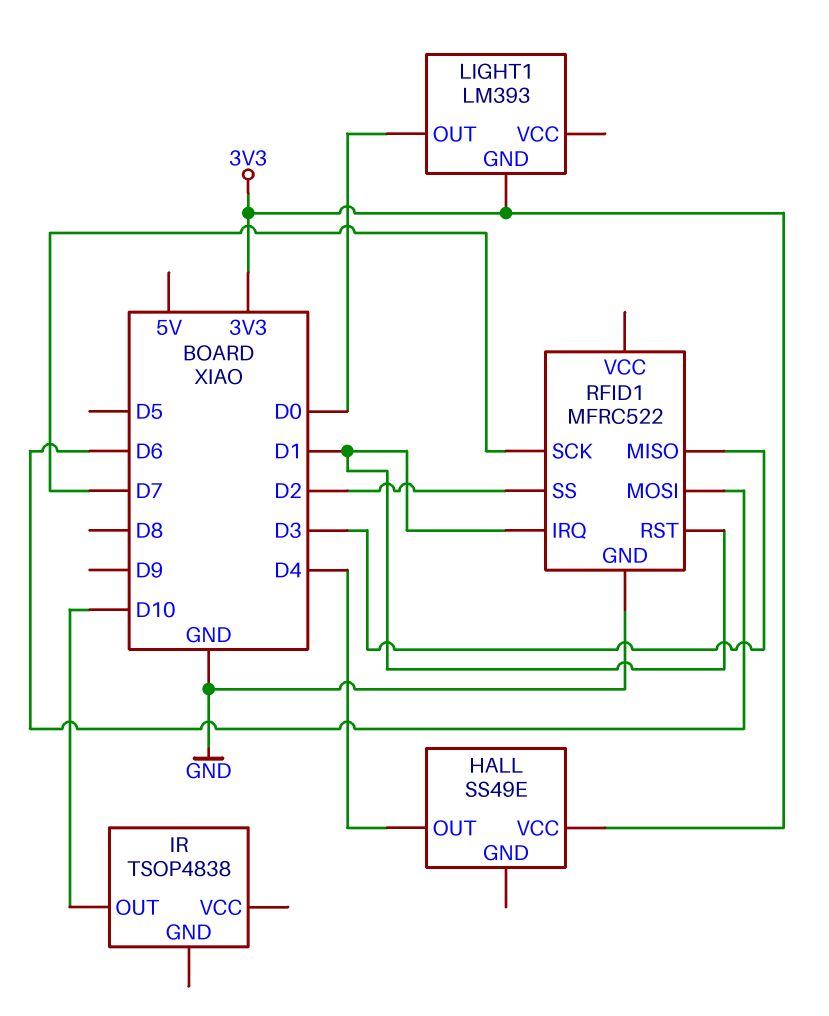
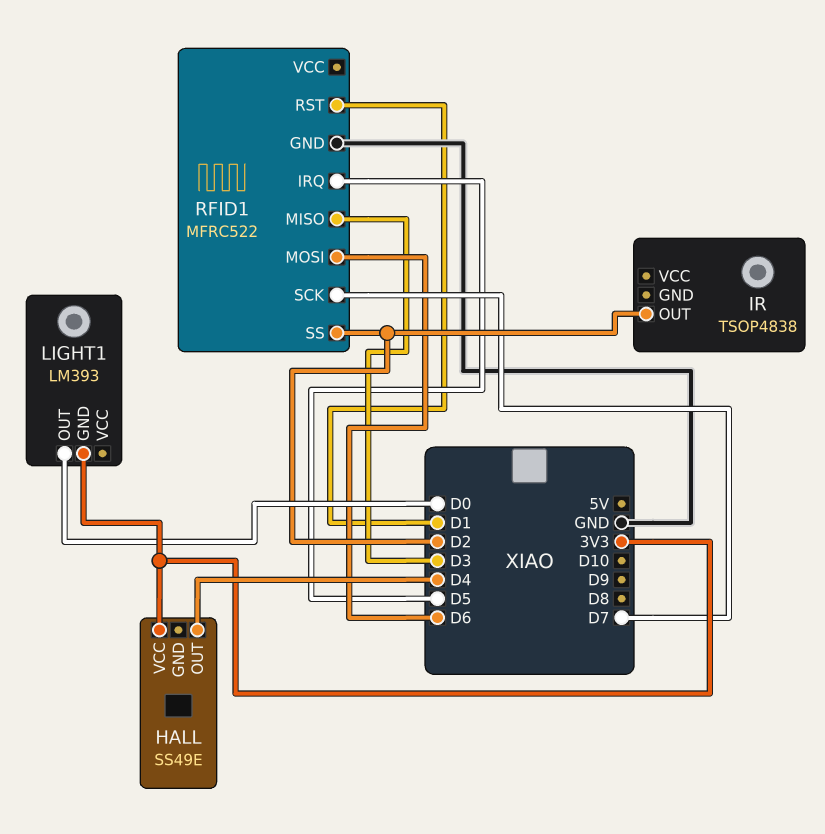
IR pin OUT: D10 -> D2
RFID1 pin IRQ: D1 -> D5

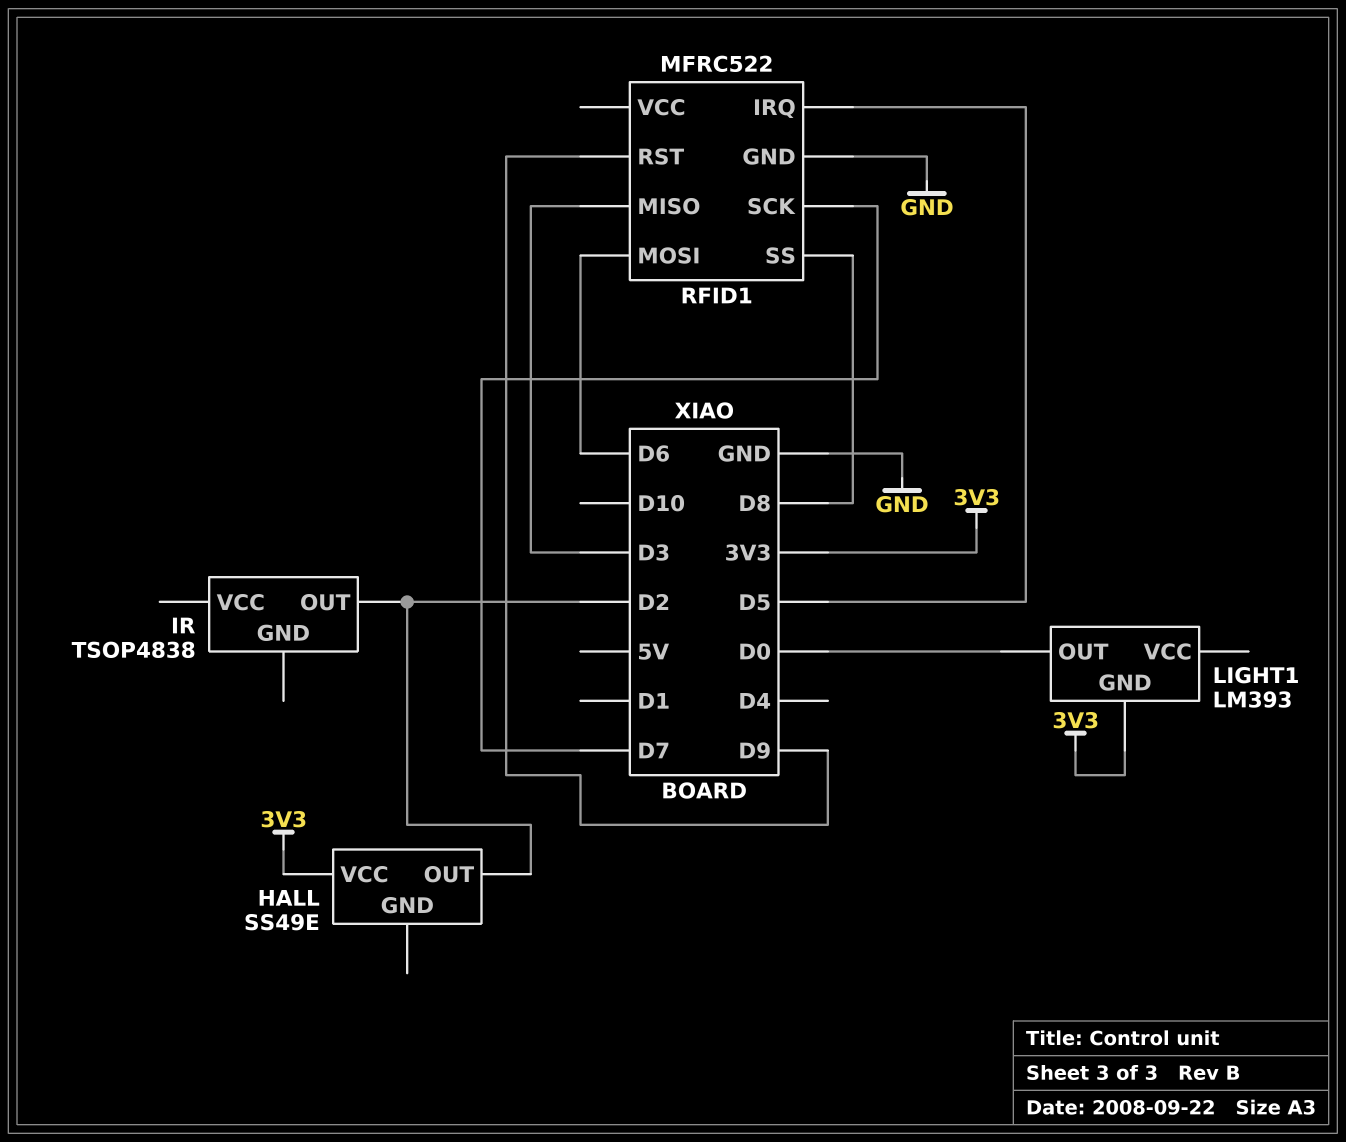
HALL pin OUT: D4 -> D2
RFID1 pin RST: D1 -> D9
RFID1 pin SS: D2 -> D8

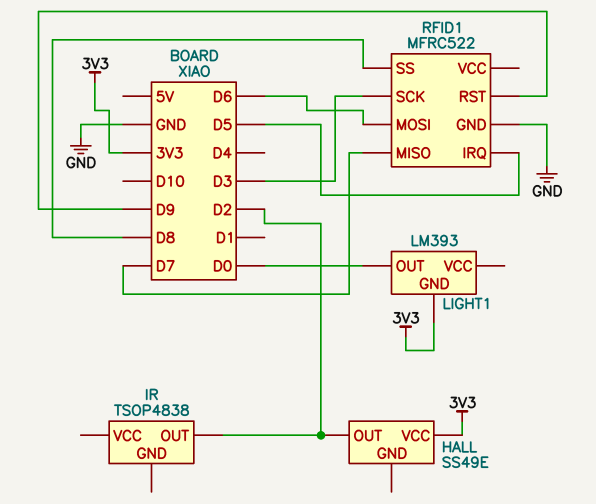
RFID1 pin MISO: D3 -> D7
RFID1 pin SCK: D7 -> D3

